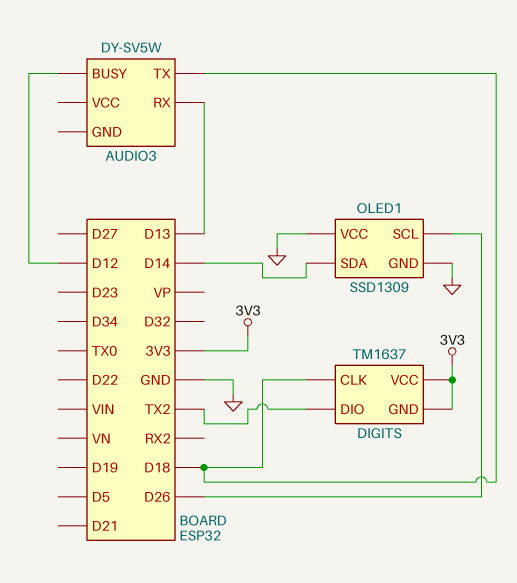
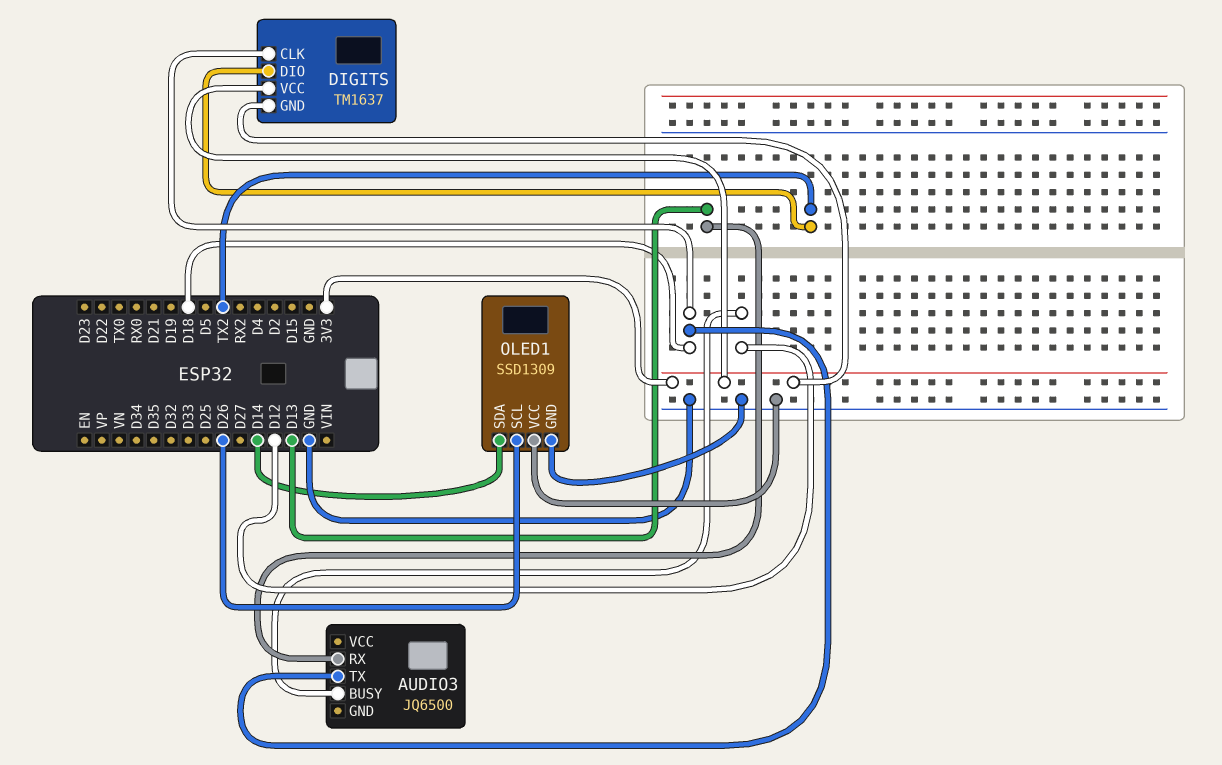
AUDIO3: DY-SV5W -> JQ6500

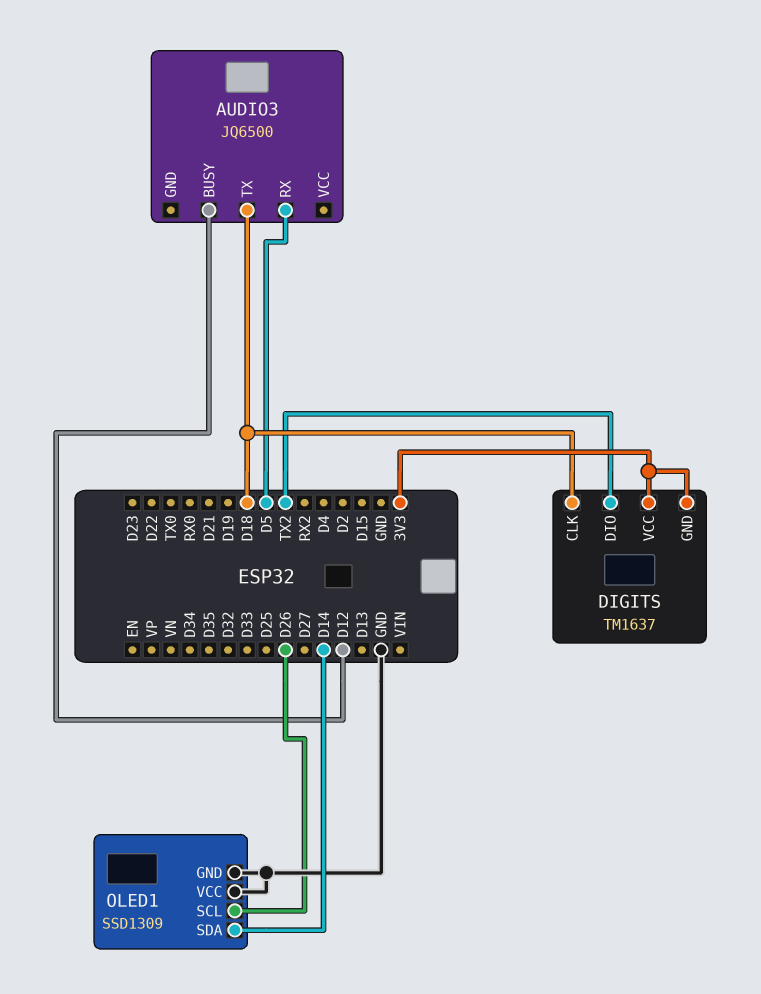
AUDIO3 pin RX: D13 -> D5

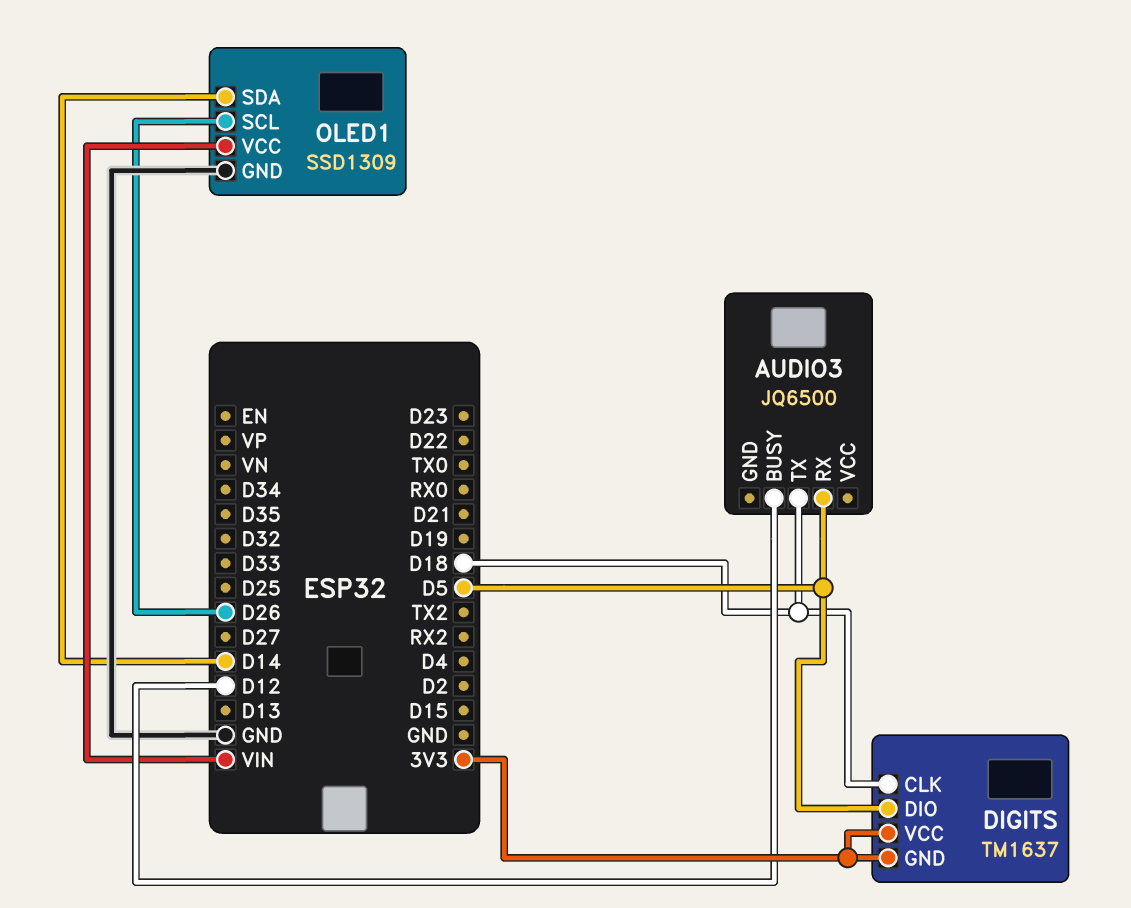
DIGITS pin DIO: TX2 -> D5
OLED1 pin VCC: GND -> VIN

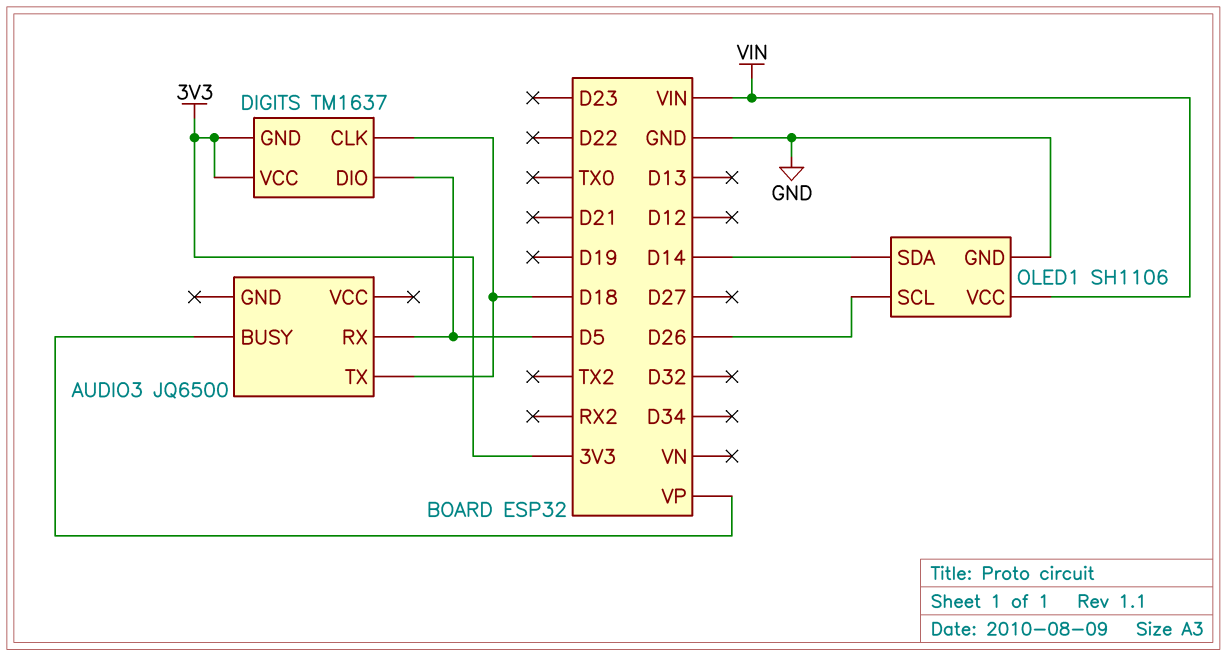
AUDIO3 pin BUSY: D12 -> VP
OLED1: SSD1309 -> SH1106

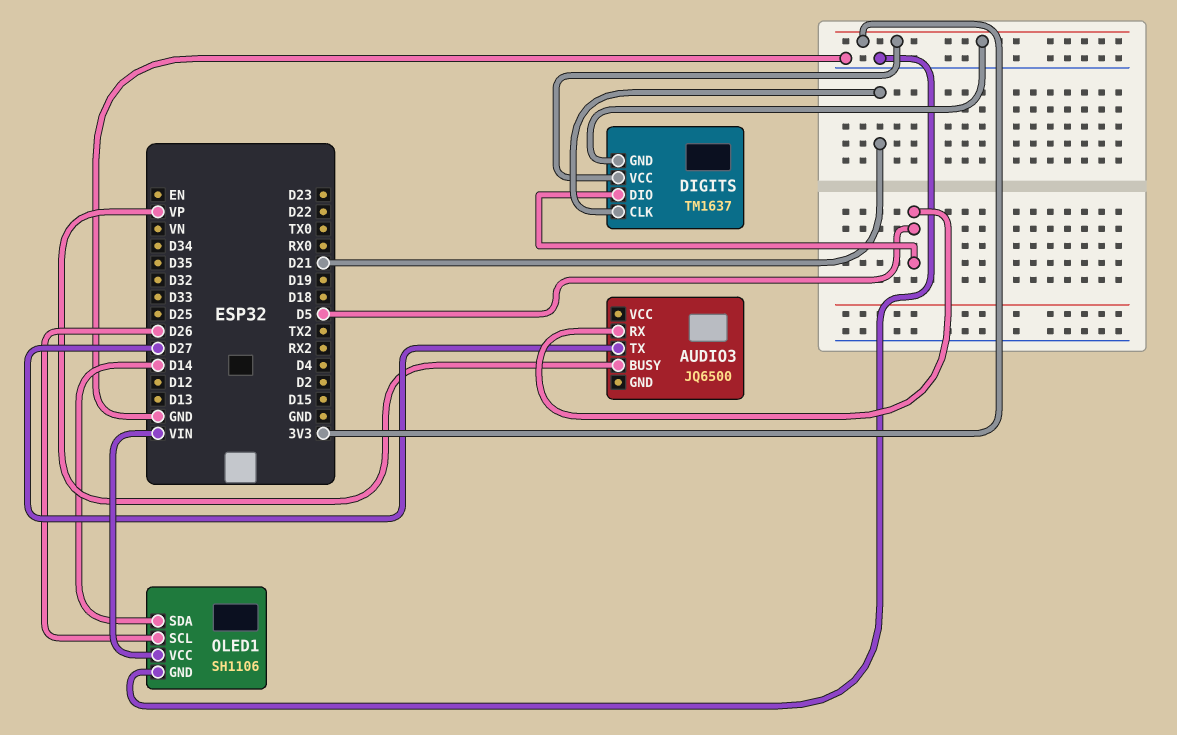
AUDIO3 pin TX: D18 -> D27
DIGITS pin CLK: D18 -> D21

